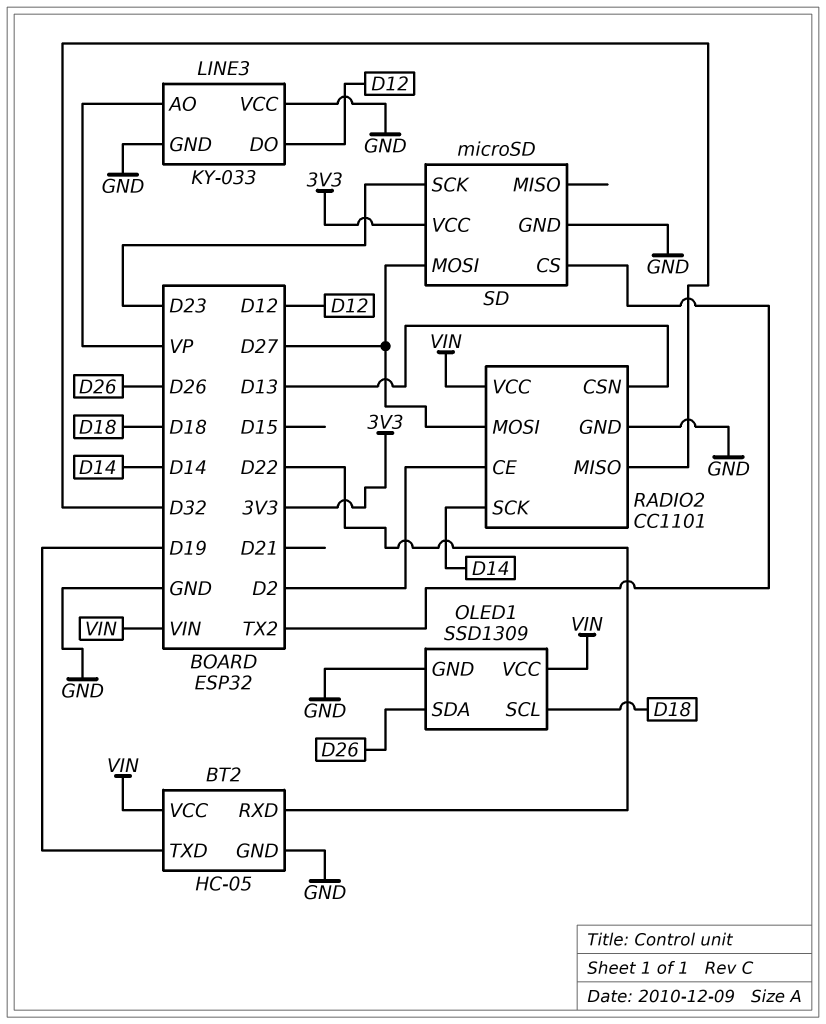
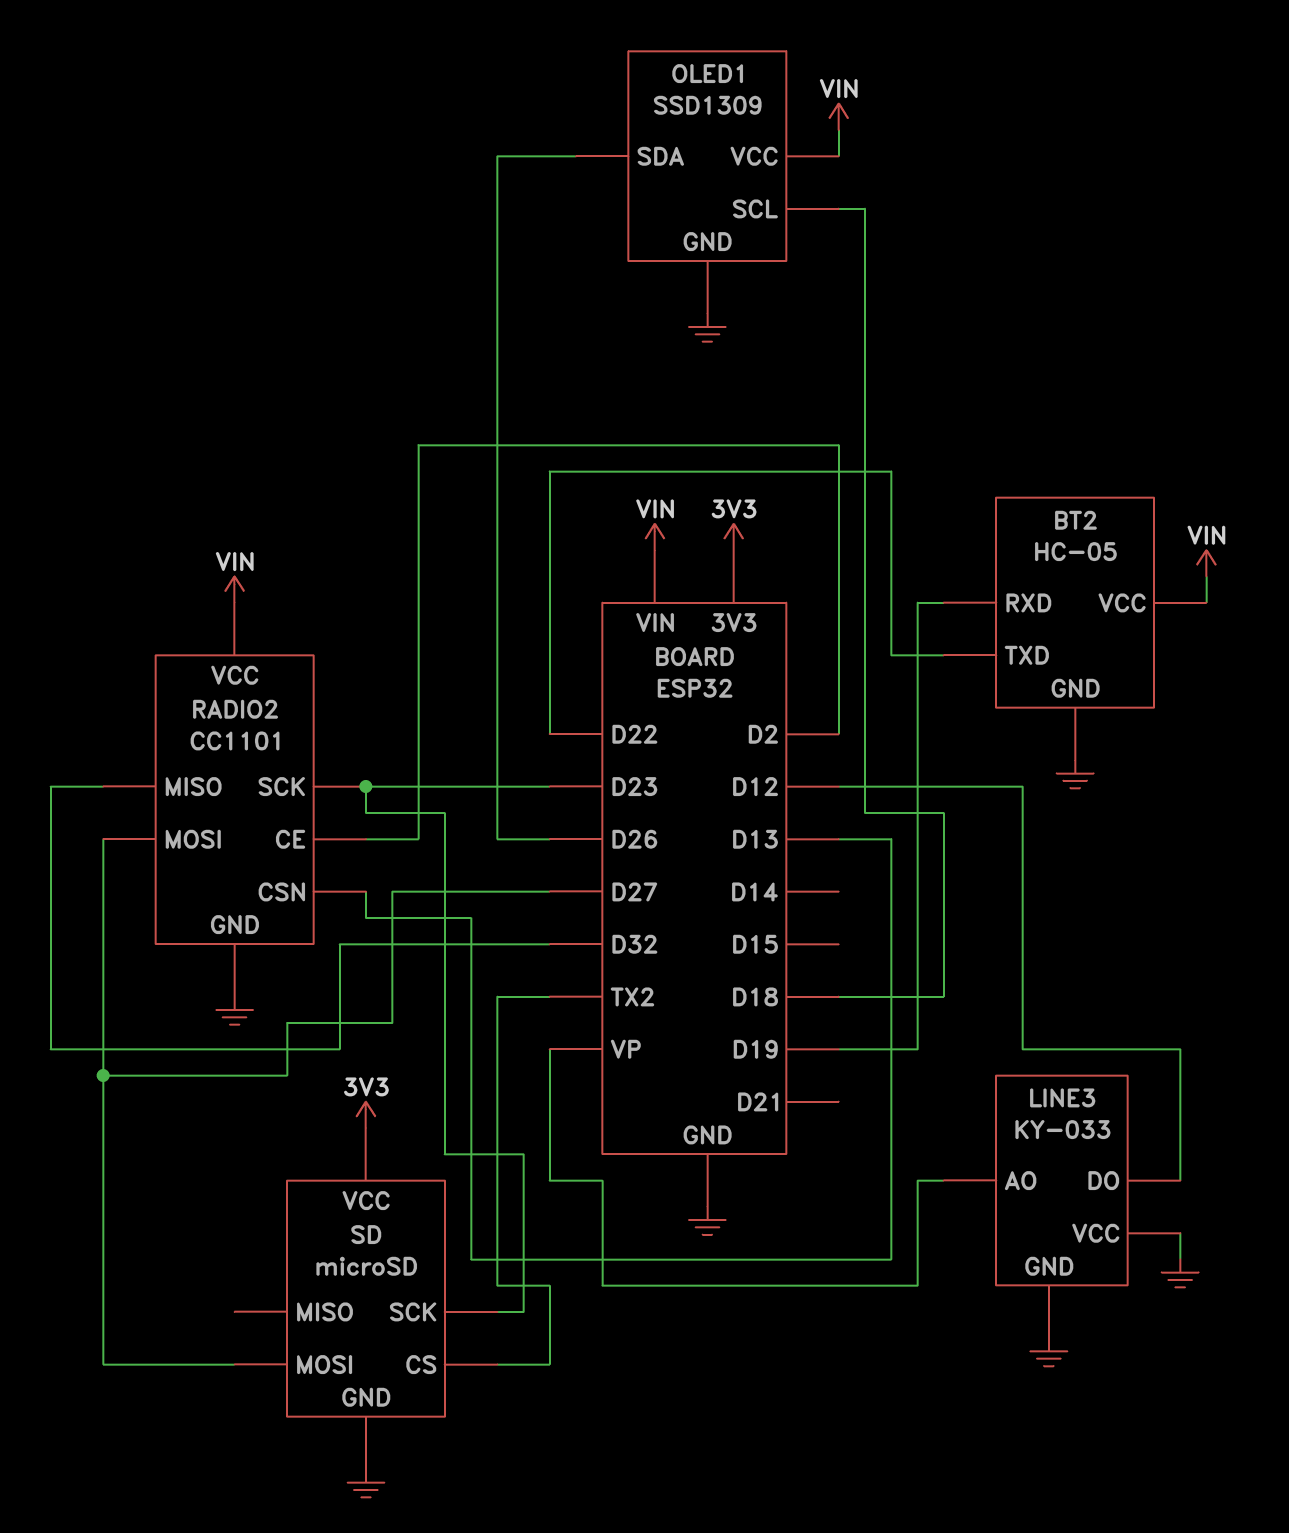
BT2 pin RXD: D22 -> D19
BT2 pin TXD: D19 -> D22
RADIO2 pin SCK: D14 -> D23

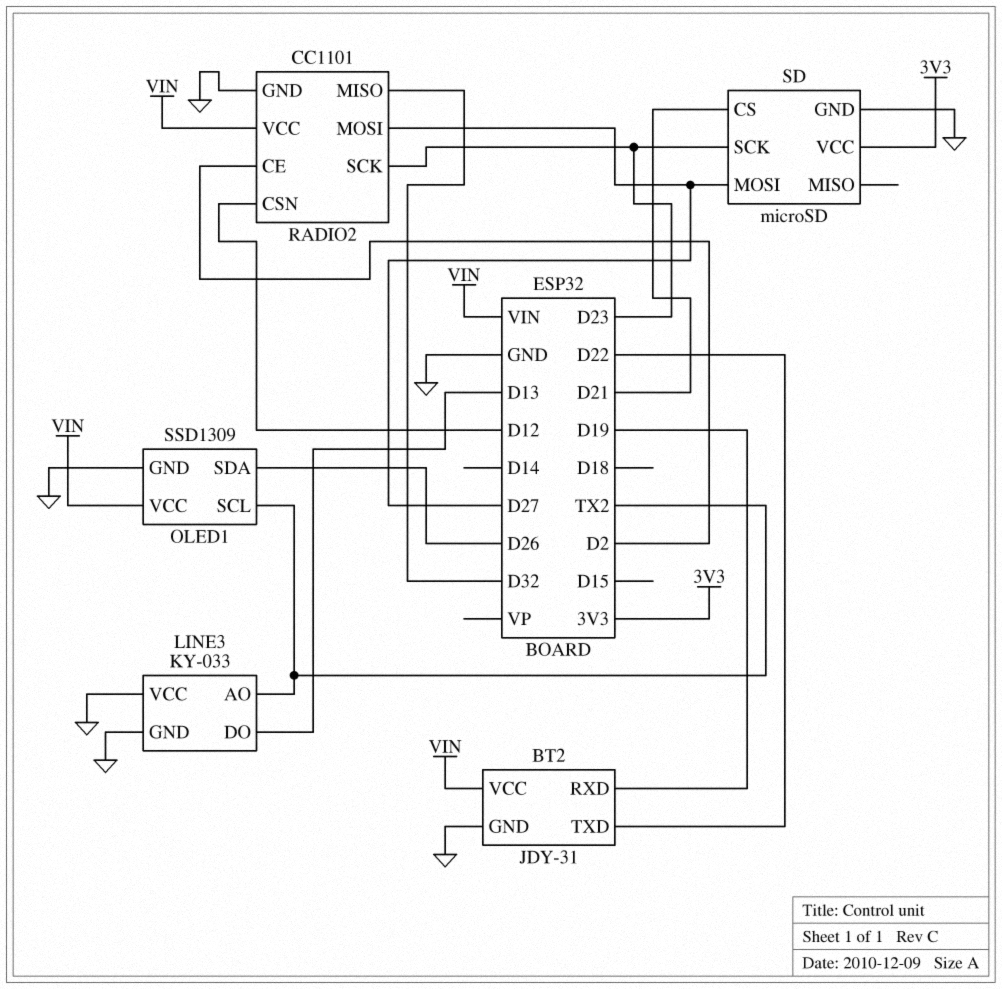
BT2: HC-05 -> JDY-31
LINE3 pin AO: VP -> TX2
LINE3 pin DO: D12 -> D13
OLED1 pin SCL: D18 -> TX2
RADIO2 pin CSN: D13 -> D12
SD pin CS: TX2 -> D21

